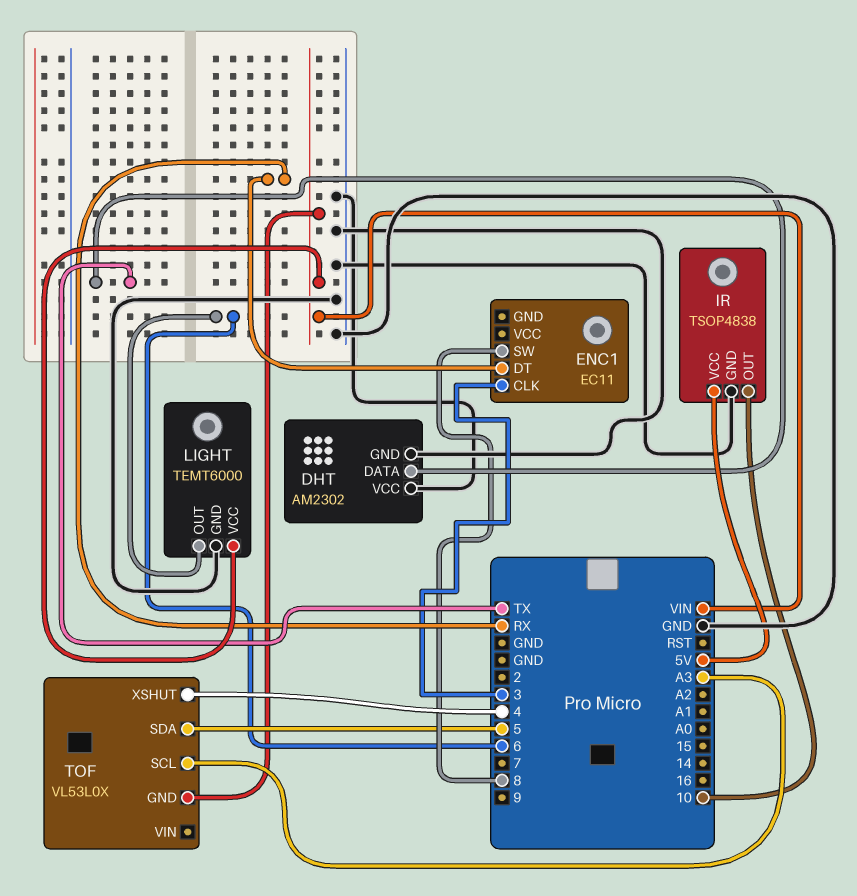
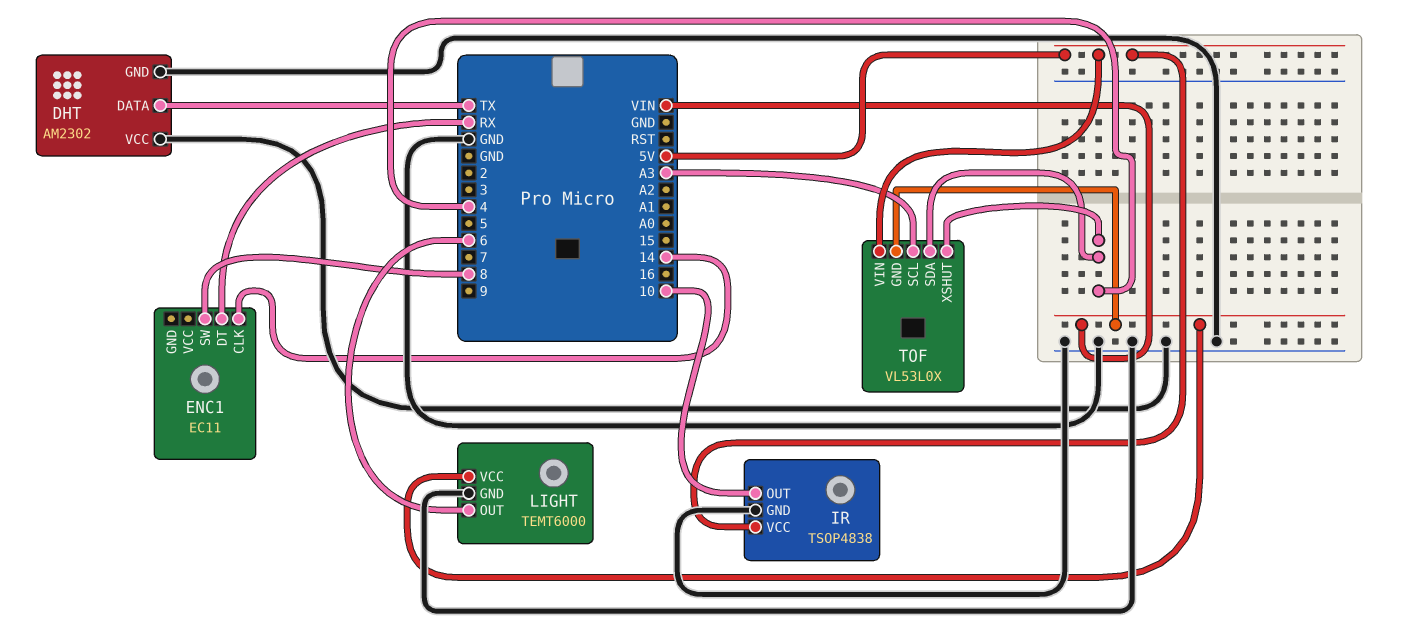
ENC1 pin CLK: 3 -> 14
TOF pin SDA: 5 -> 4
TOF pin VIN: none -> 5V

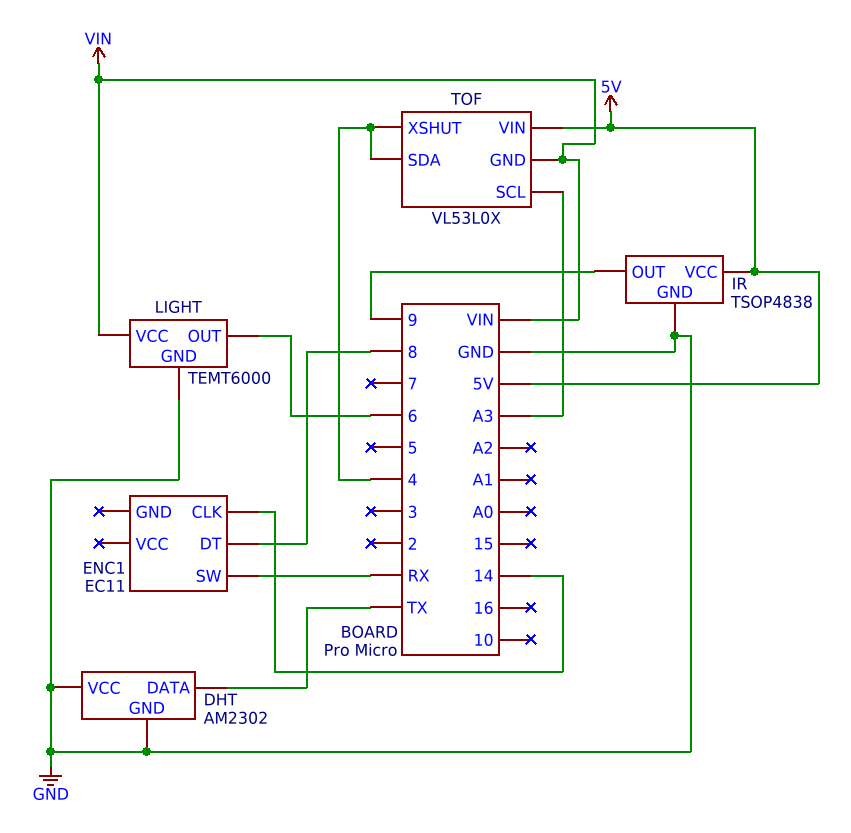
ENC1 pin DT: RX -> 8
ENC1 pin SW: 8 -> RX
IR pin OUT: 10 -> 9

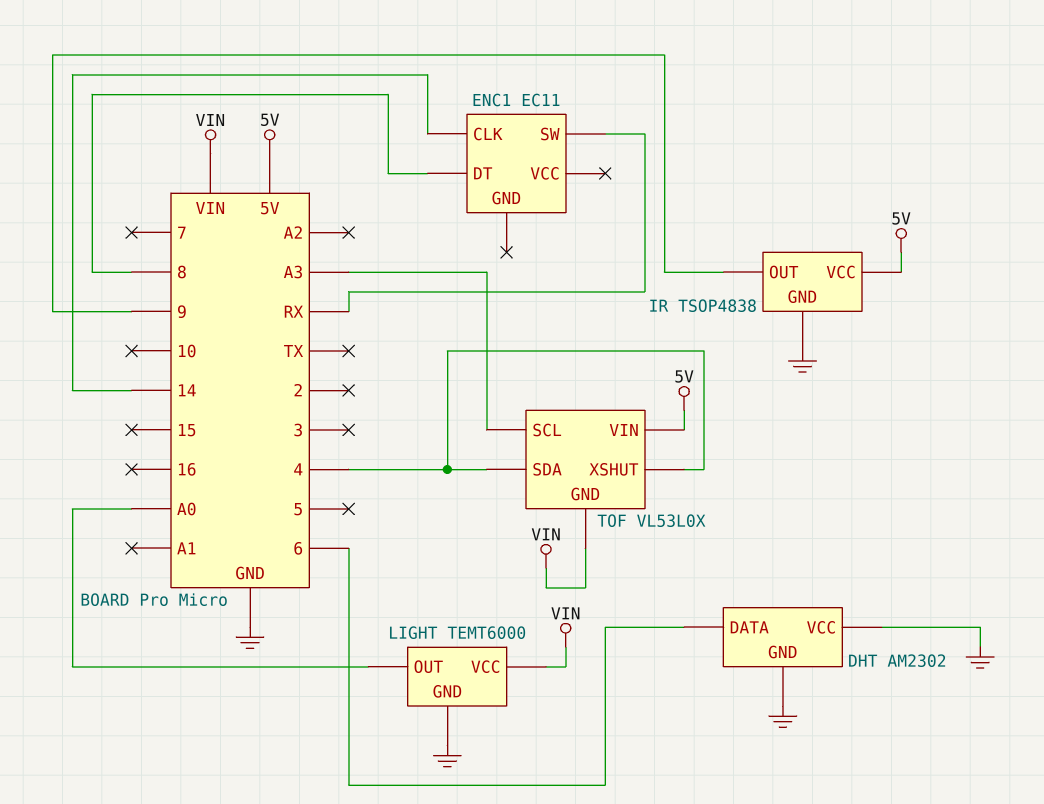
DHT pin DATA: TX -> 6
LIGHT pin OUT: 6 -> A0

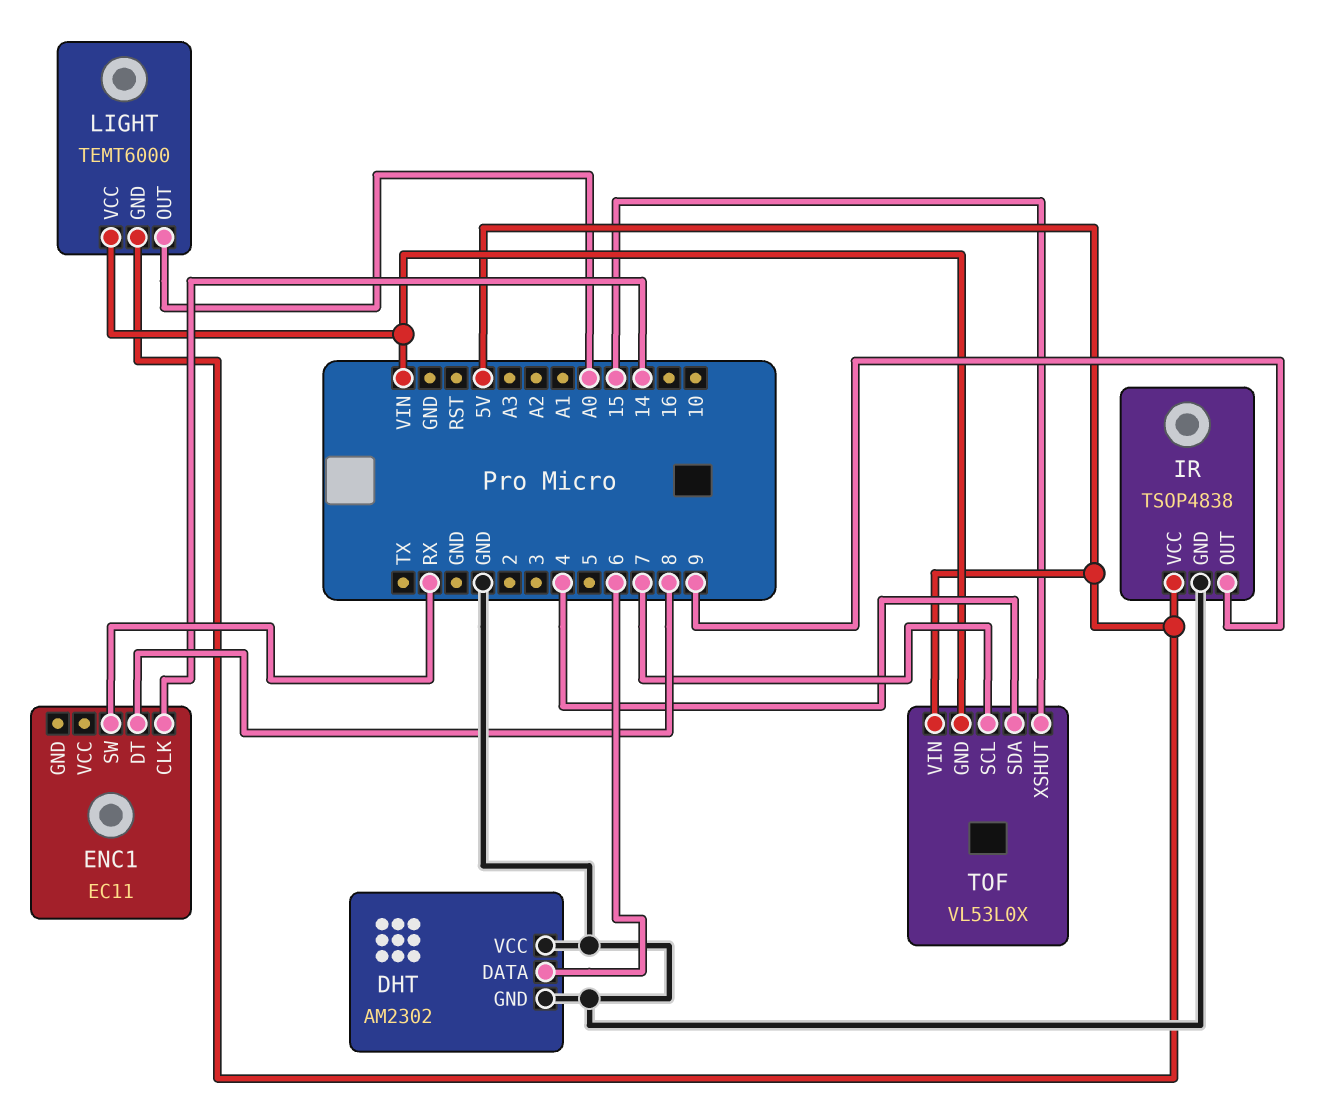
LIGHT pin GND: GND -> 5V
TOF pin SCL: A3 -> 7
TOF pin XSHUT: 4 -> 15

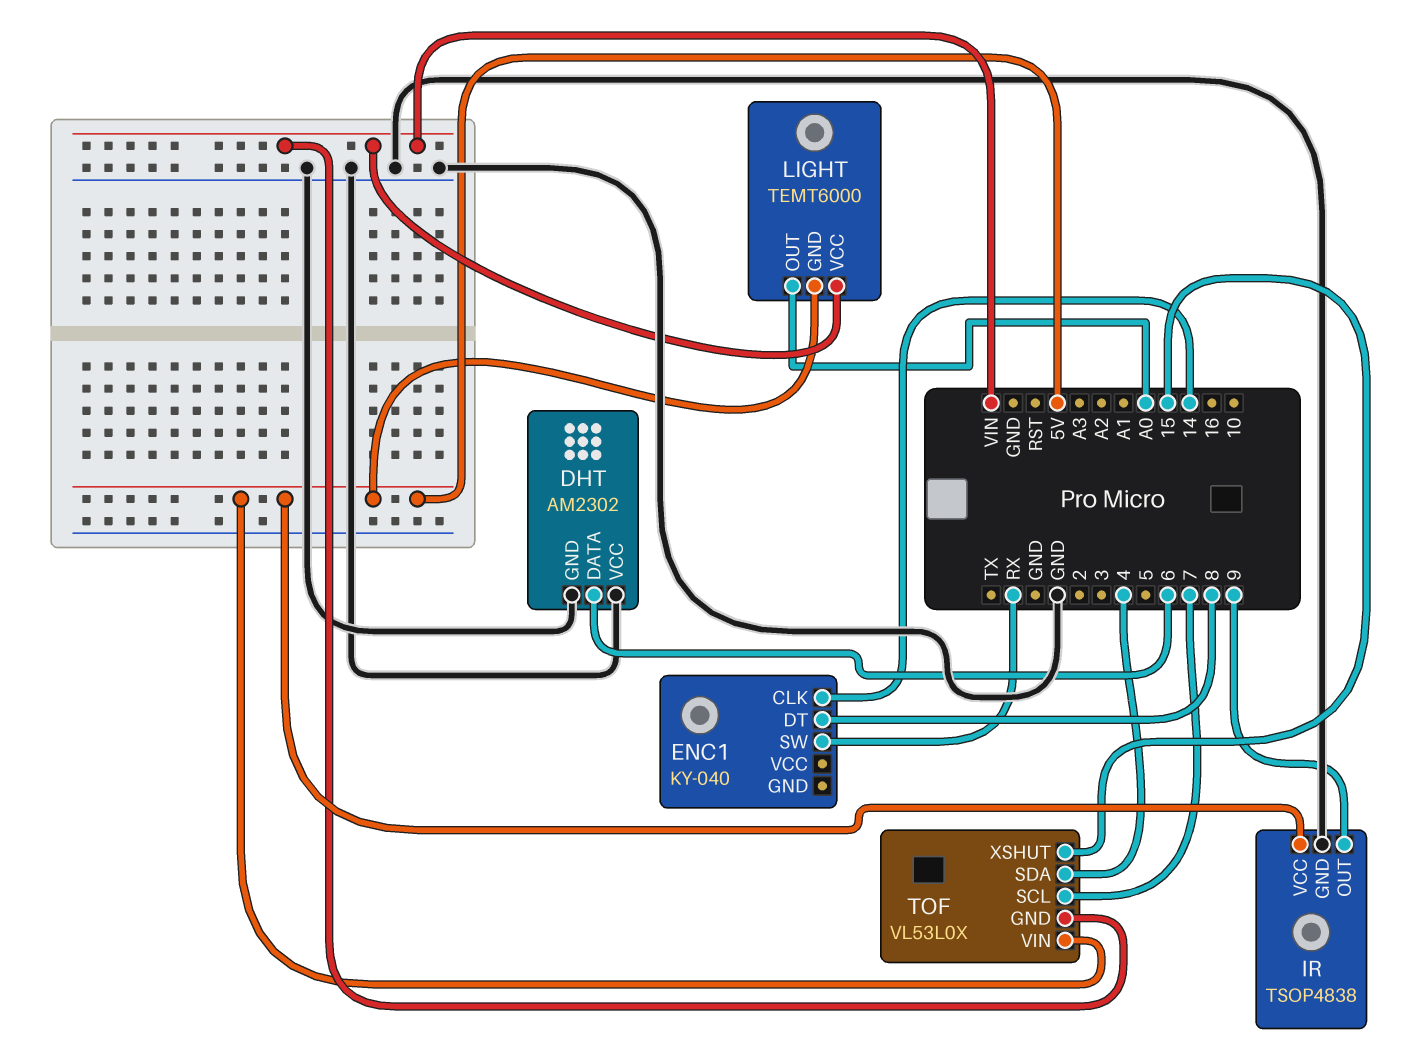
ENC1: EC11 -> KY-040

